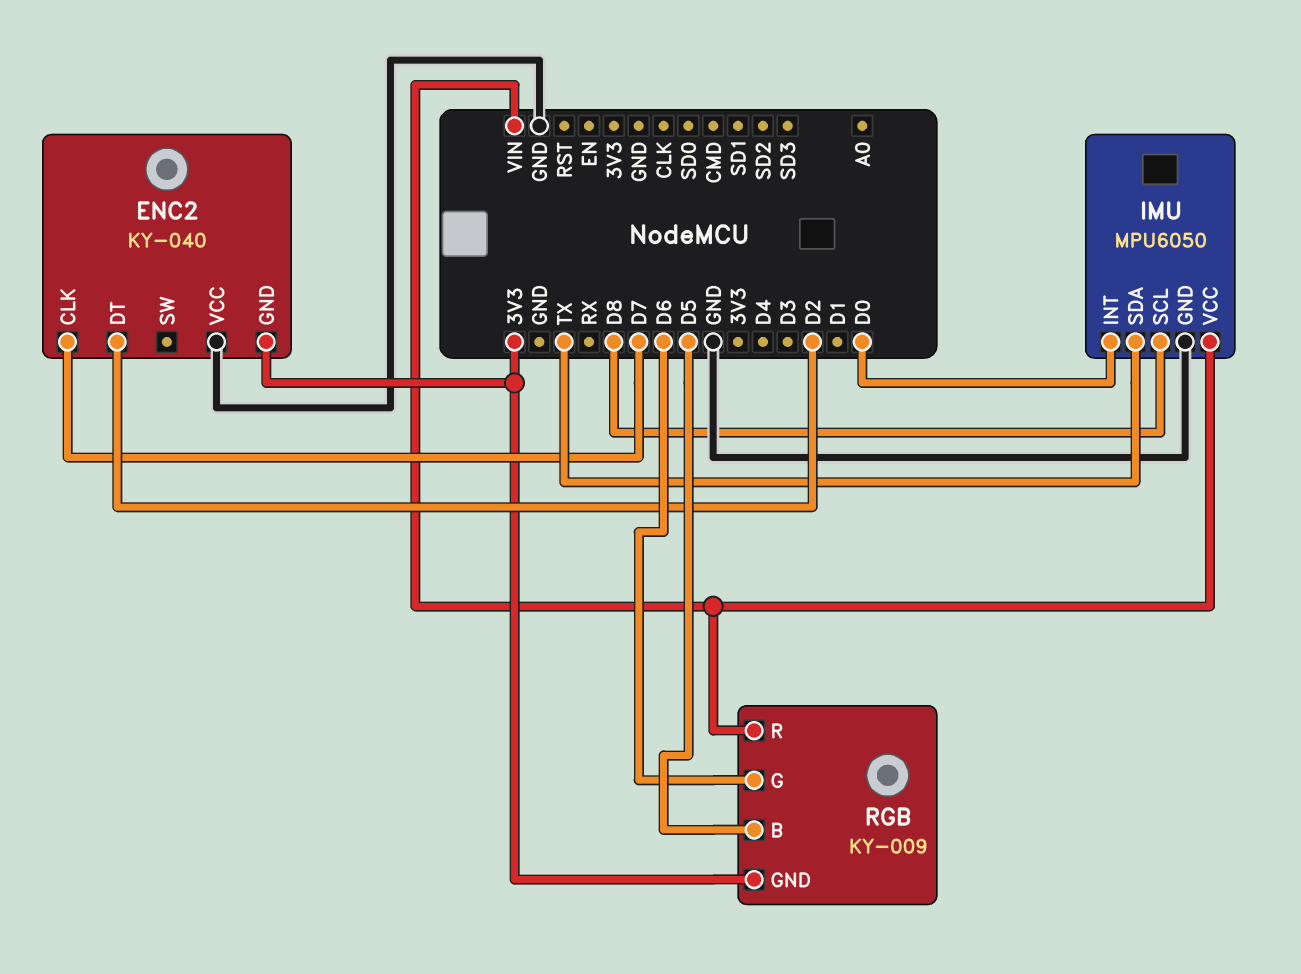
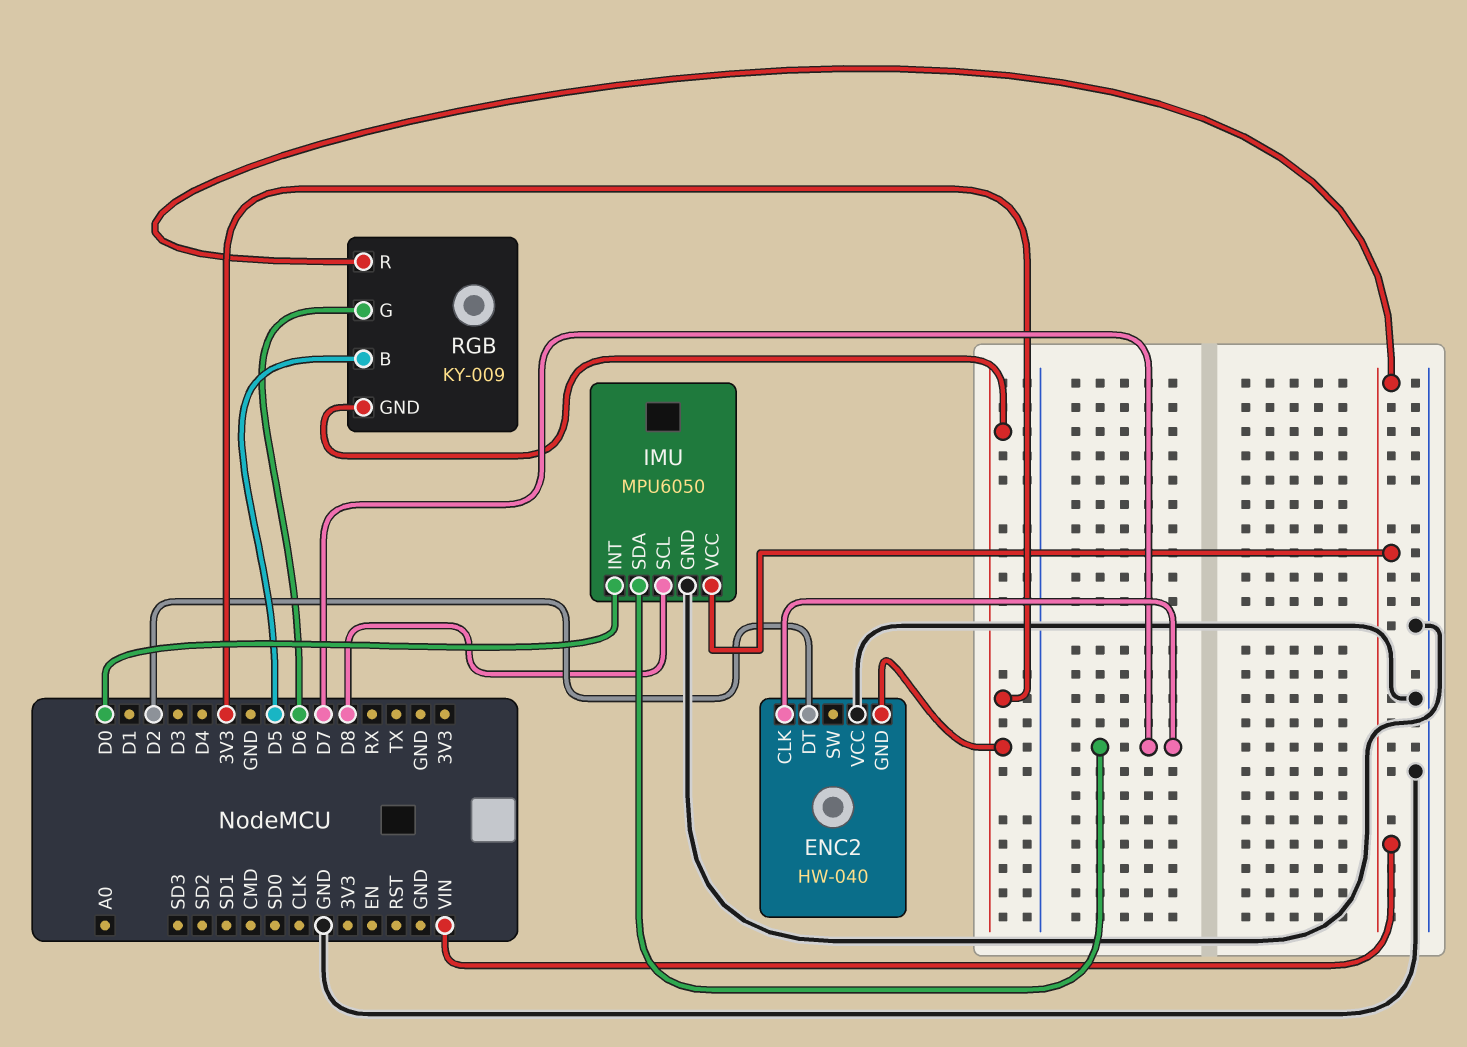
ENC2: KY-040 -> HW-040
IMU pin SDA: TX -> D7

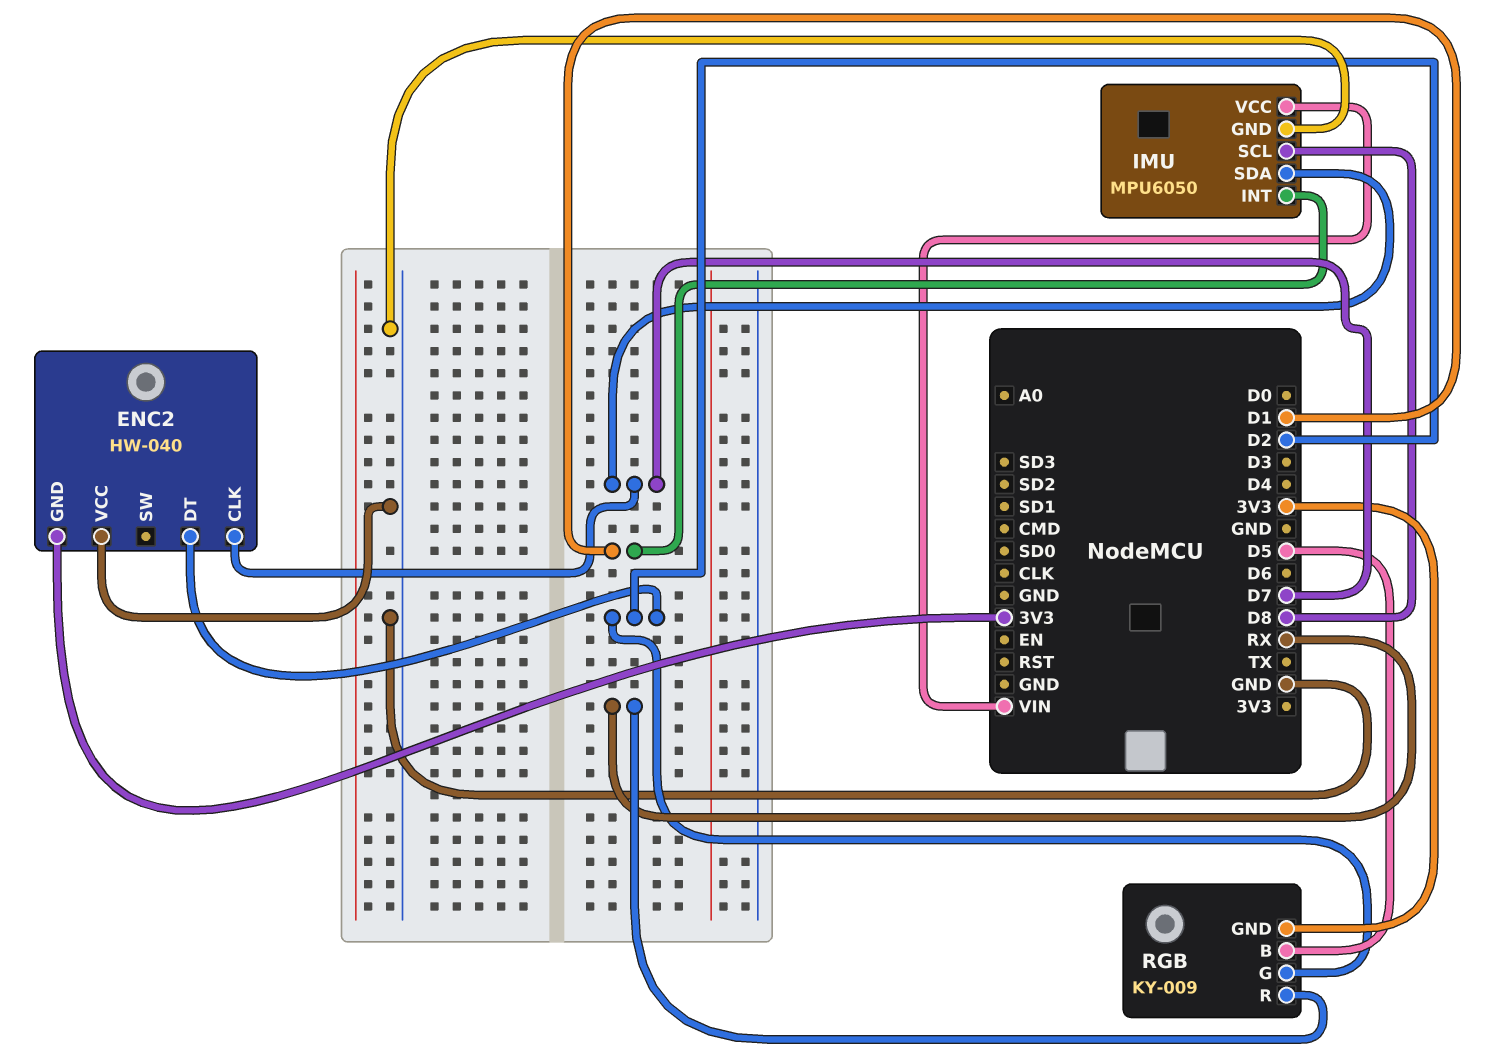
IMU pin INT: D0 -> D1
RGB pin G: D6 -> D2
RGB pin R: VIN -> RX

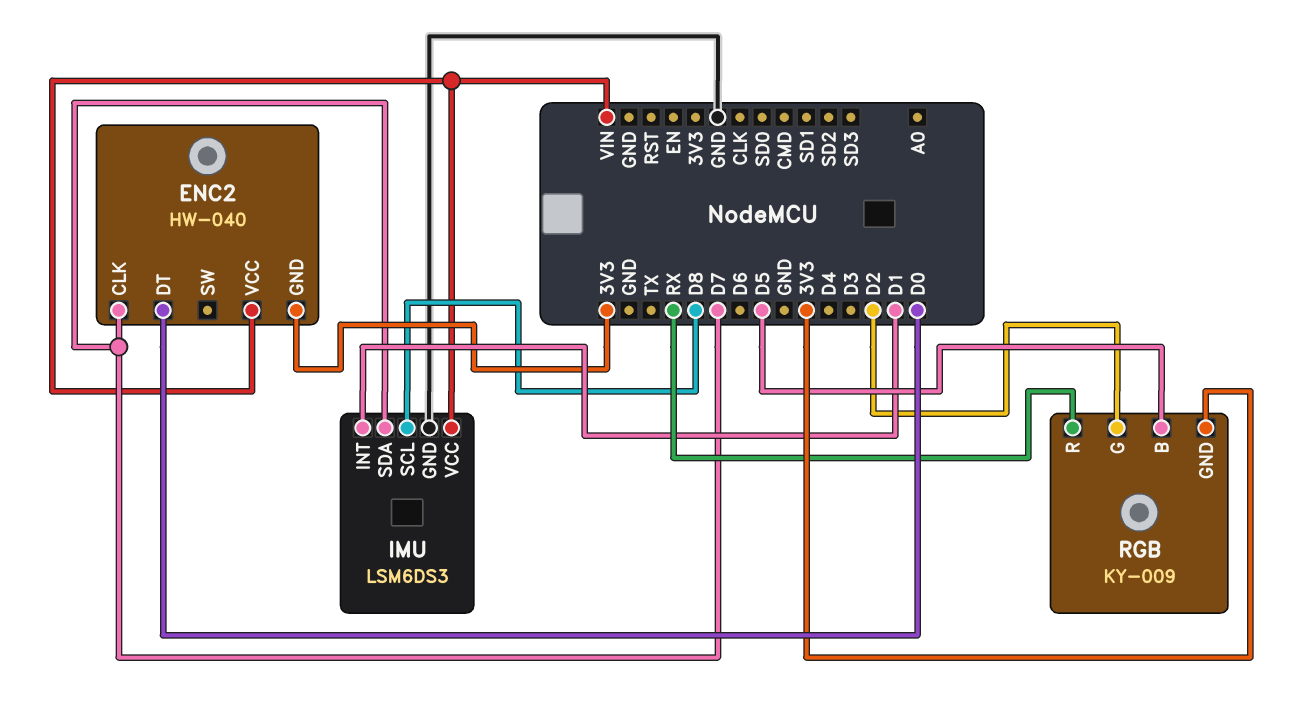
ENC2 pin DT: D2 -> D0
ENC2 pin VCC: GND -> VIN
IMU: MPU6050 -> LSM6DS3

